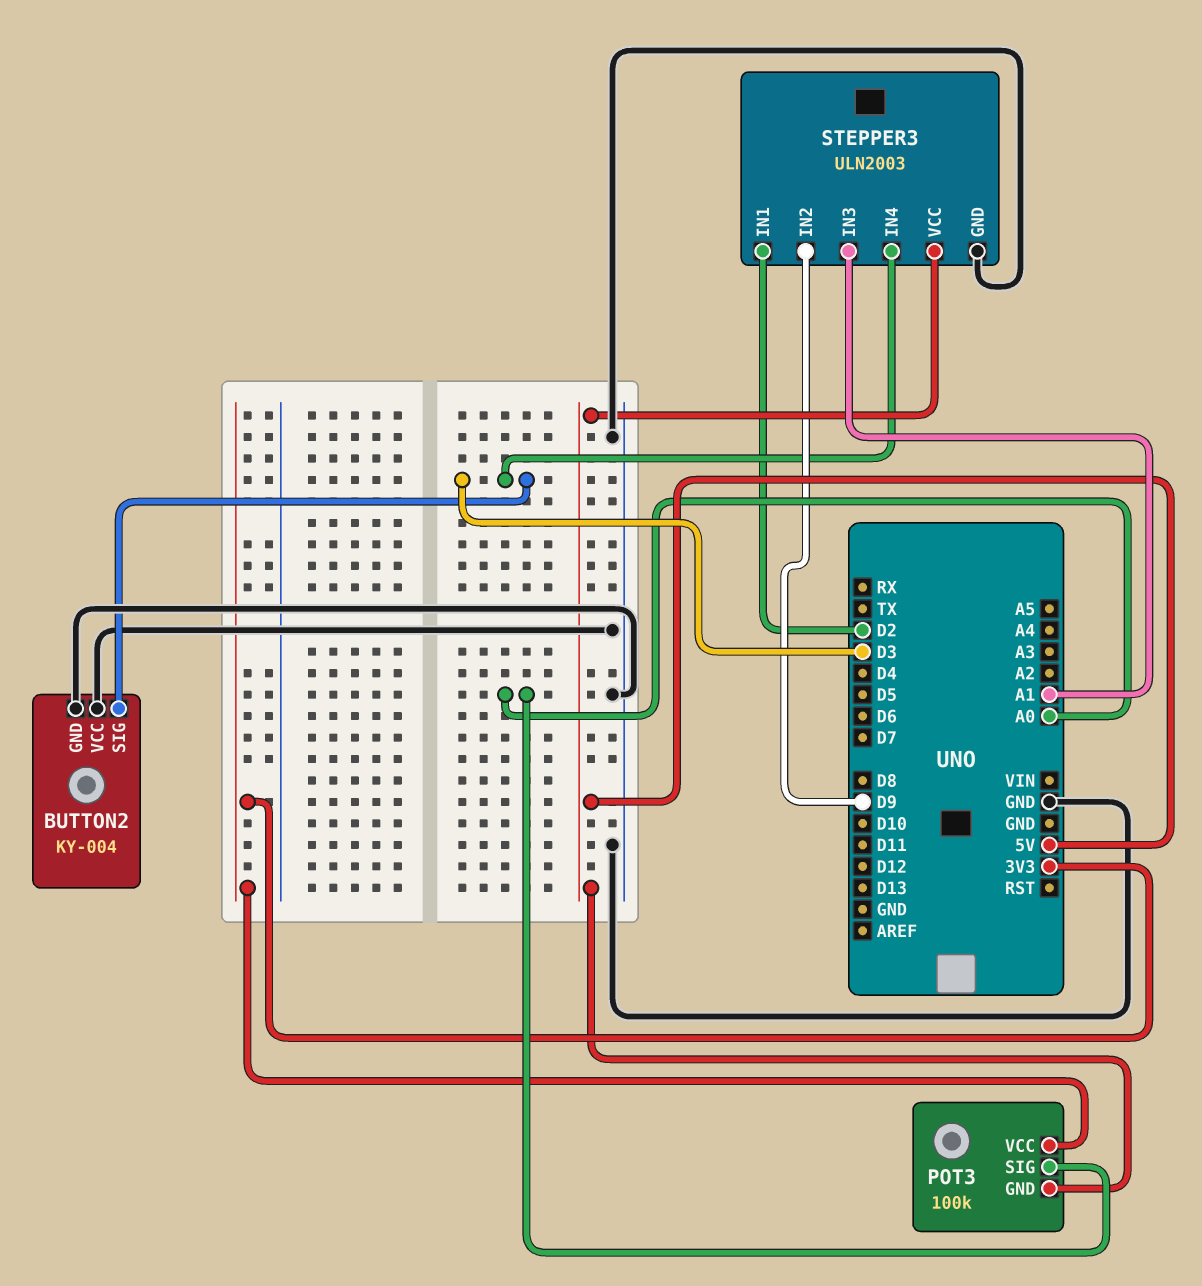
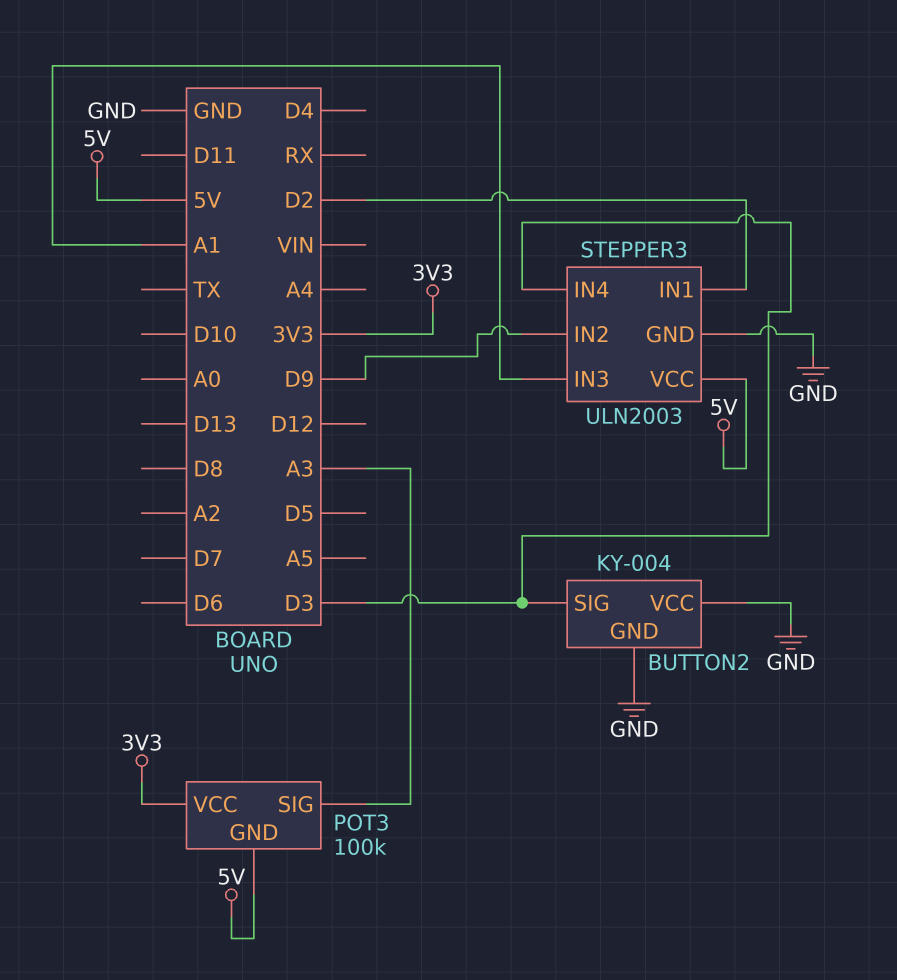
POT3 pin SIG: A0 -> A3

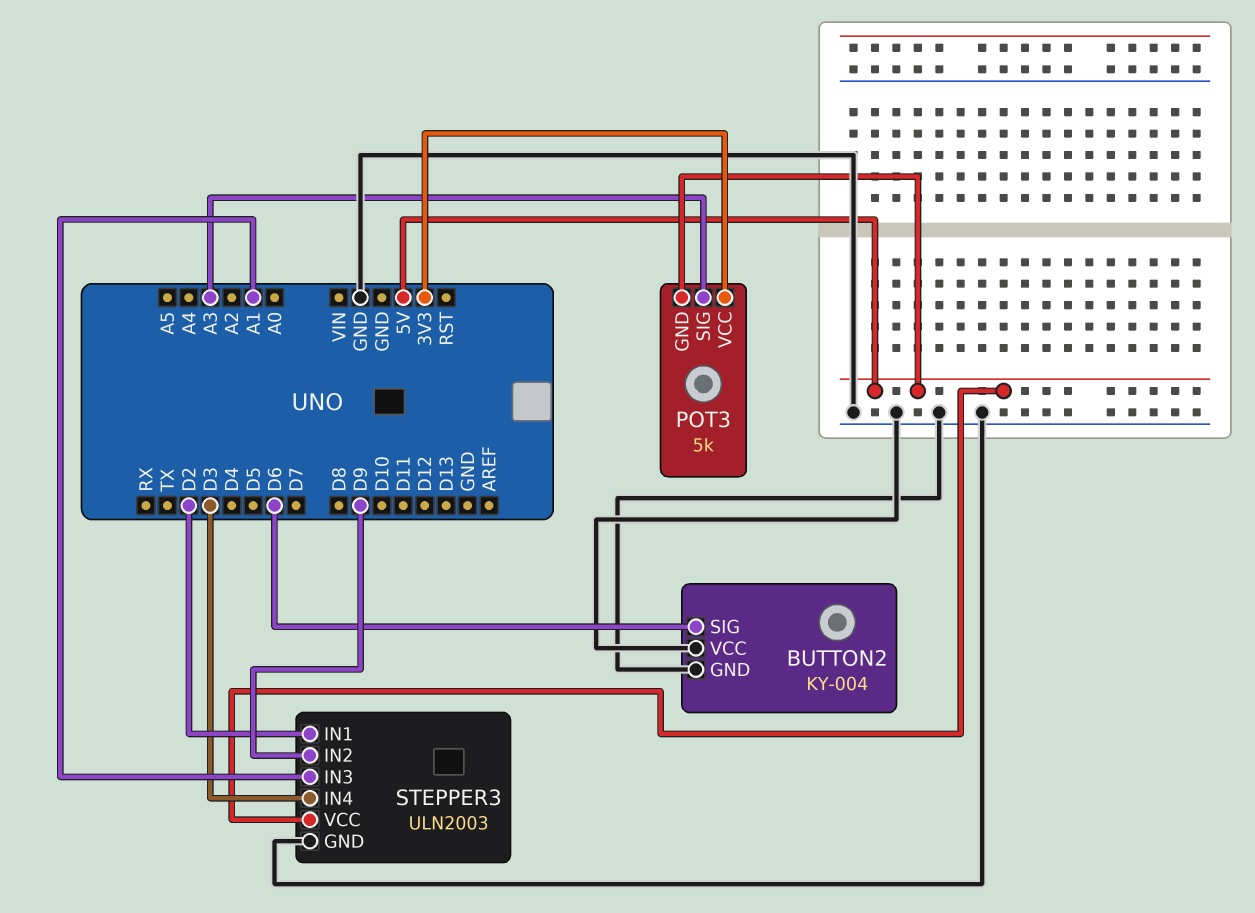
BUTTON2 pin SIG: D3 -> D6
POT3: 100k -> 5k

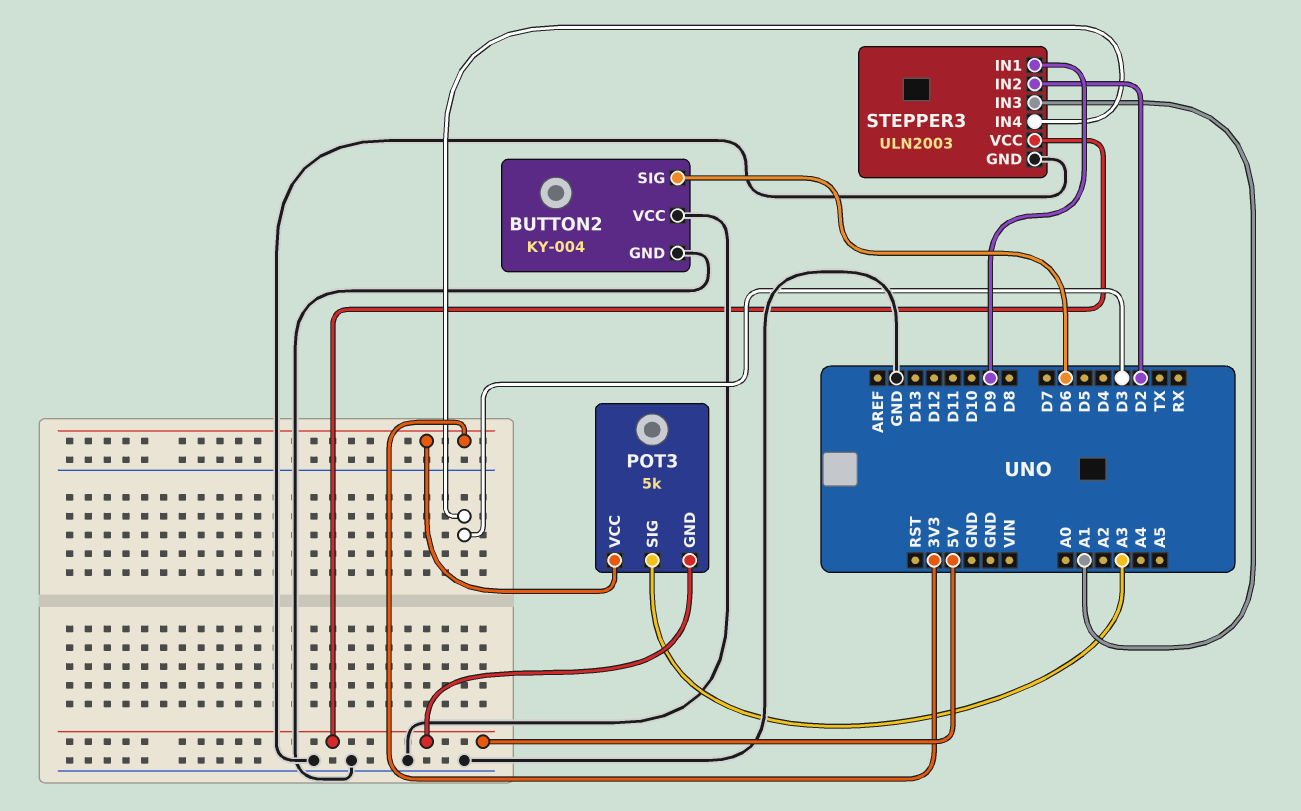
STEPPER3 pin IN1: D2 -> D9
STEPPER3 pin IN2: D9 -> D2

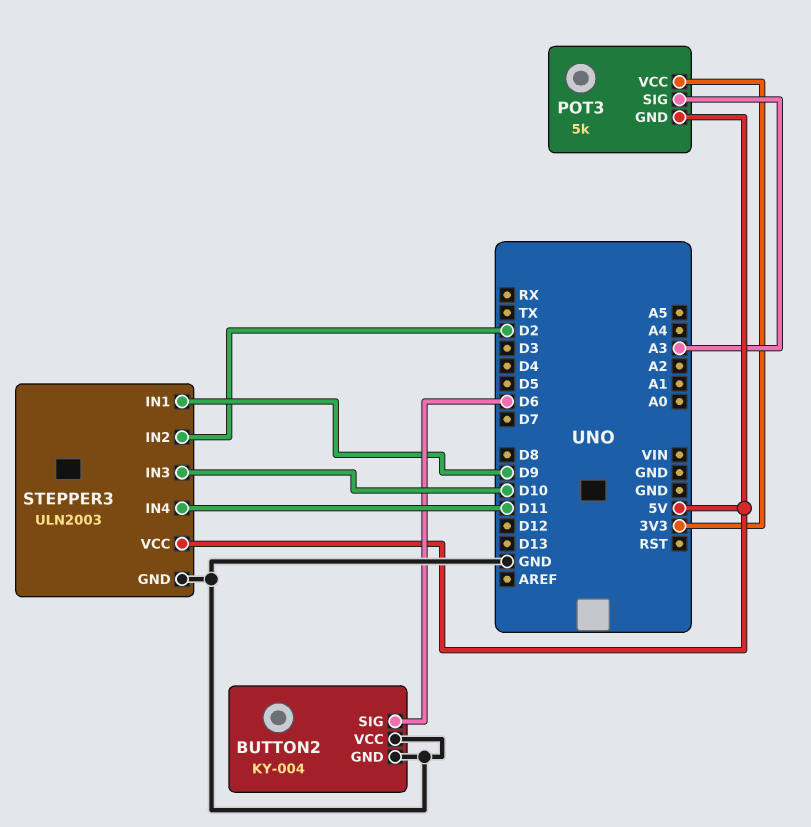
STEPPER3 pin IN3: A1 -> D10
STEPPER3 pin IN4: D3 -> D11

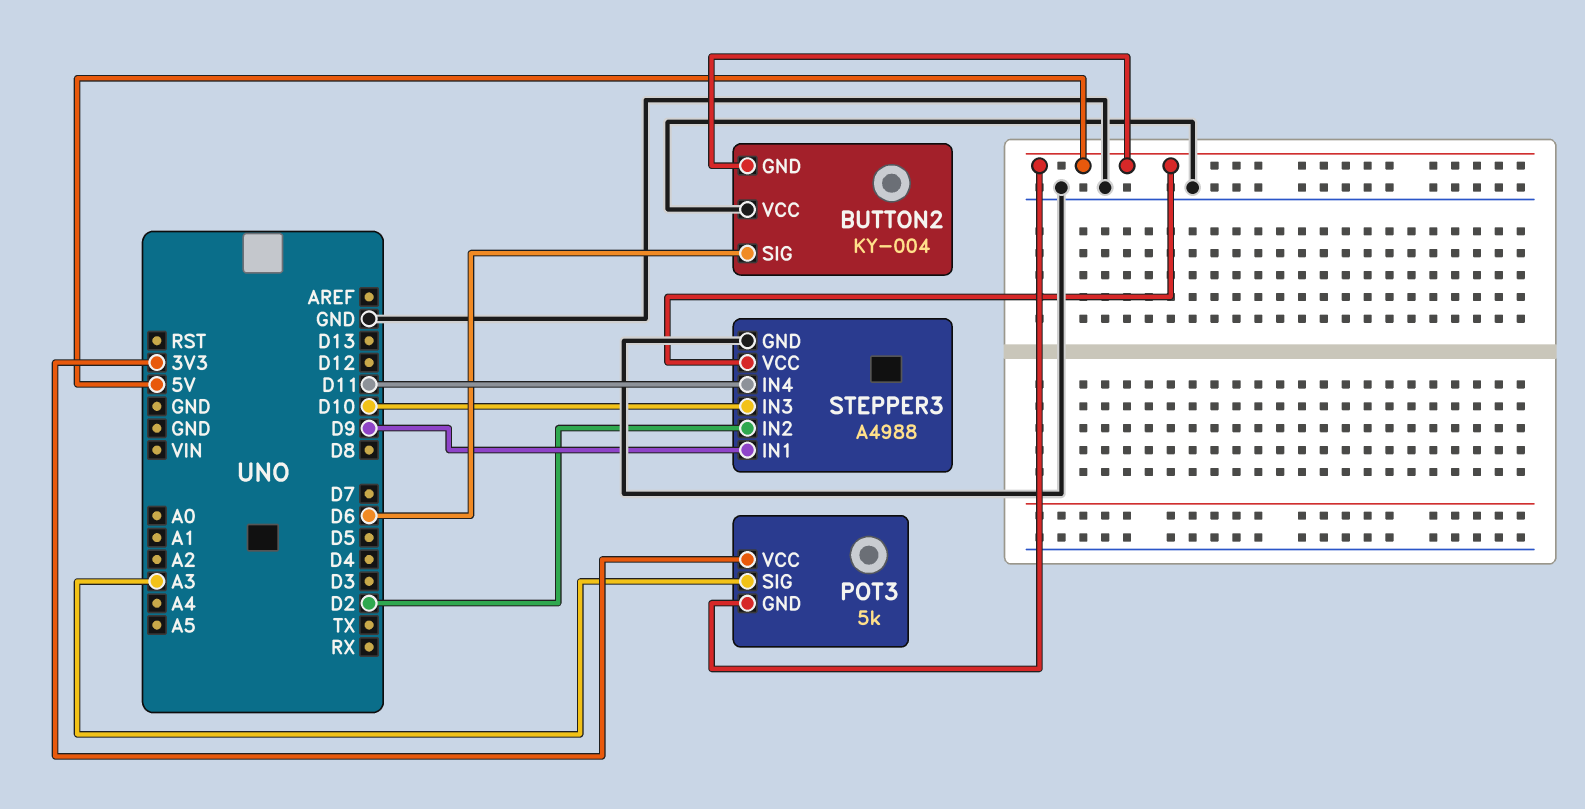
BUTTON2 pin GND: GND -> 5V
STEPPER3: ULN2003 -> A4988

